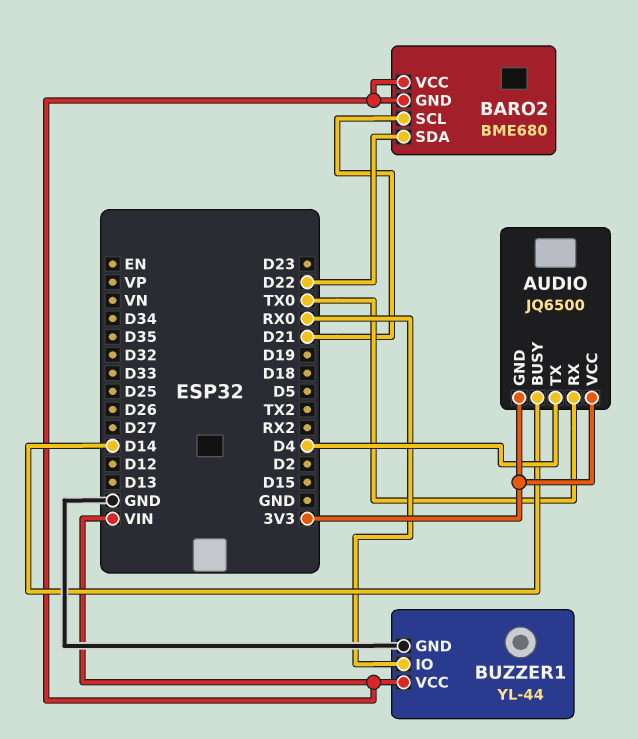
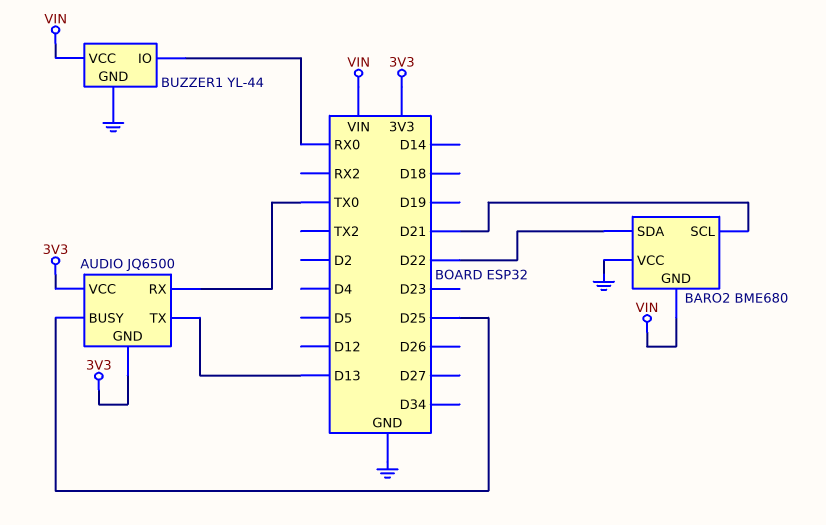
AUDIO pin BUSY: D14 -> D25
AUDIO pin TX: D4 -> D13
BARO2 pin VCC: VIN -> GND

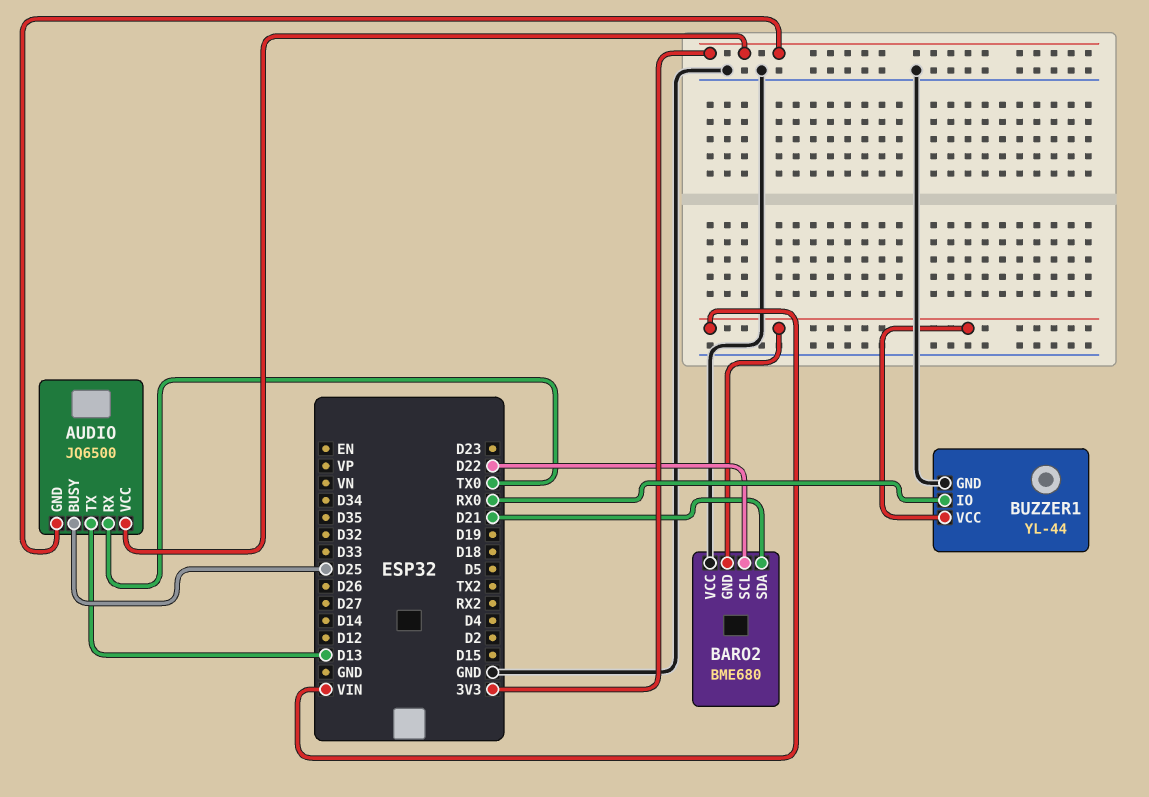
BARO2 pin SCL: D21 -> D22
BARO2 pin SDA: D22 -> D21

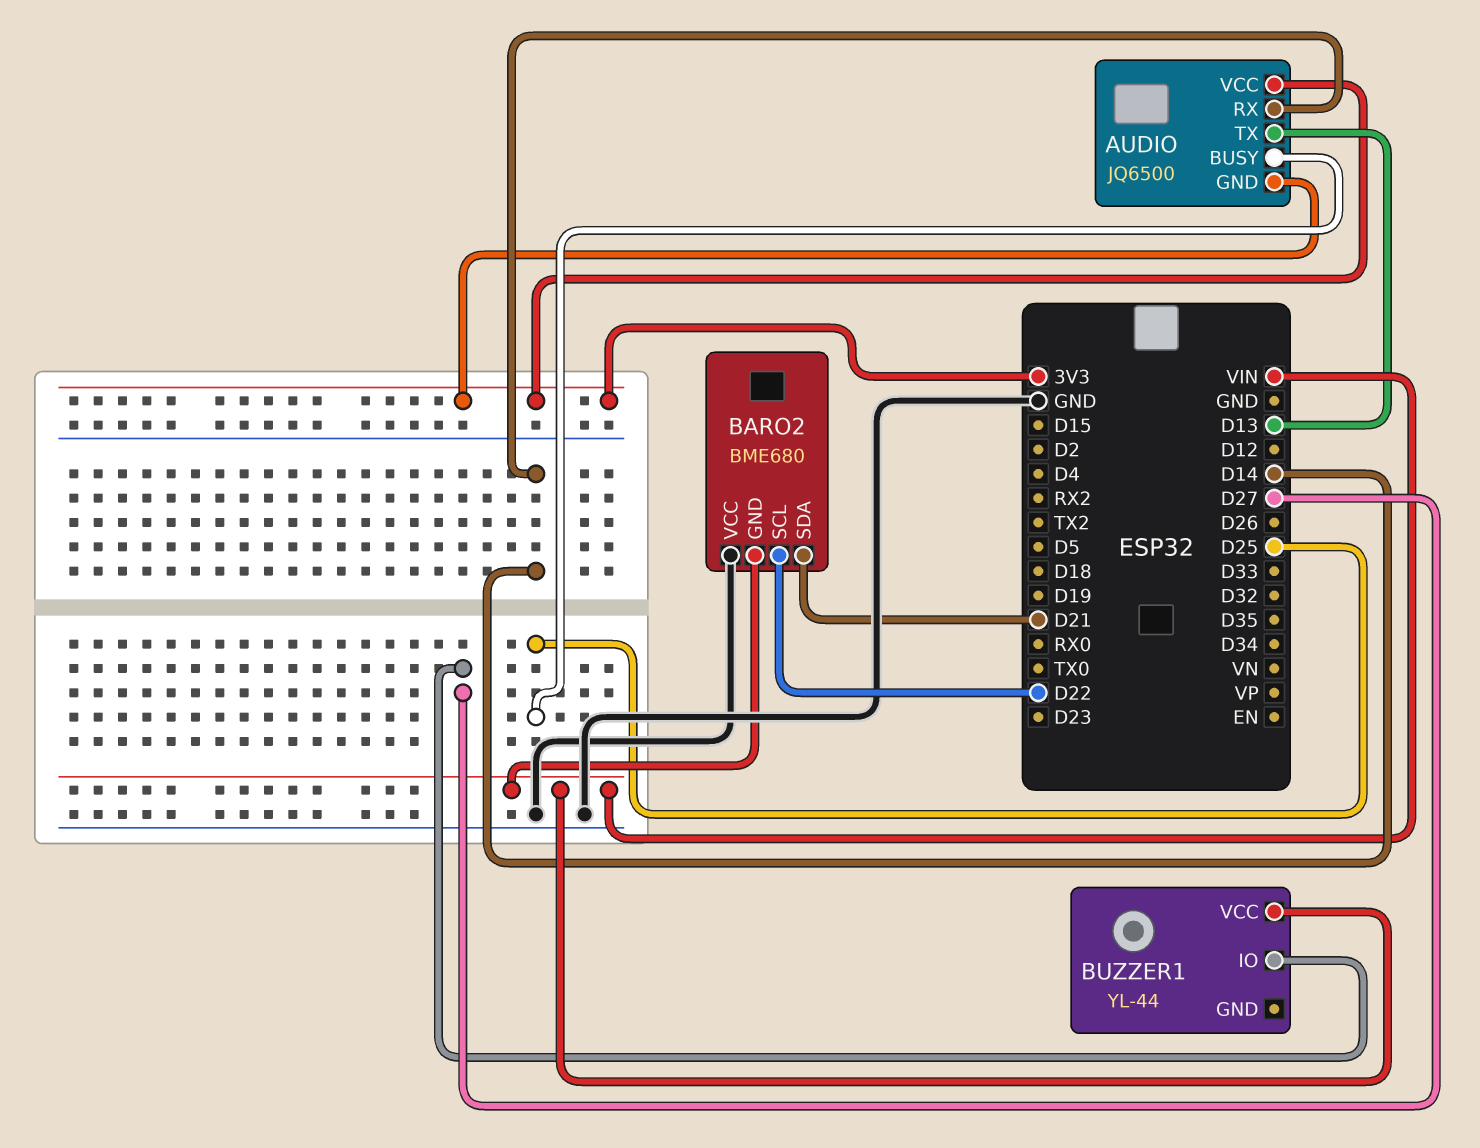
AUDIO pin RX: TX0 -> D14
BUZZER1 pin GND: GND -> none
BUZZER1 pin IO: RX0 -> D27

